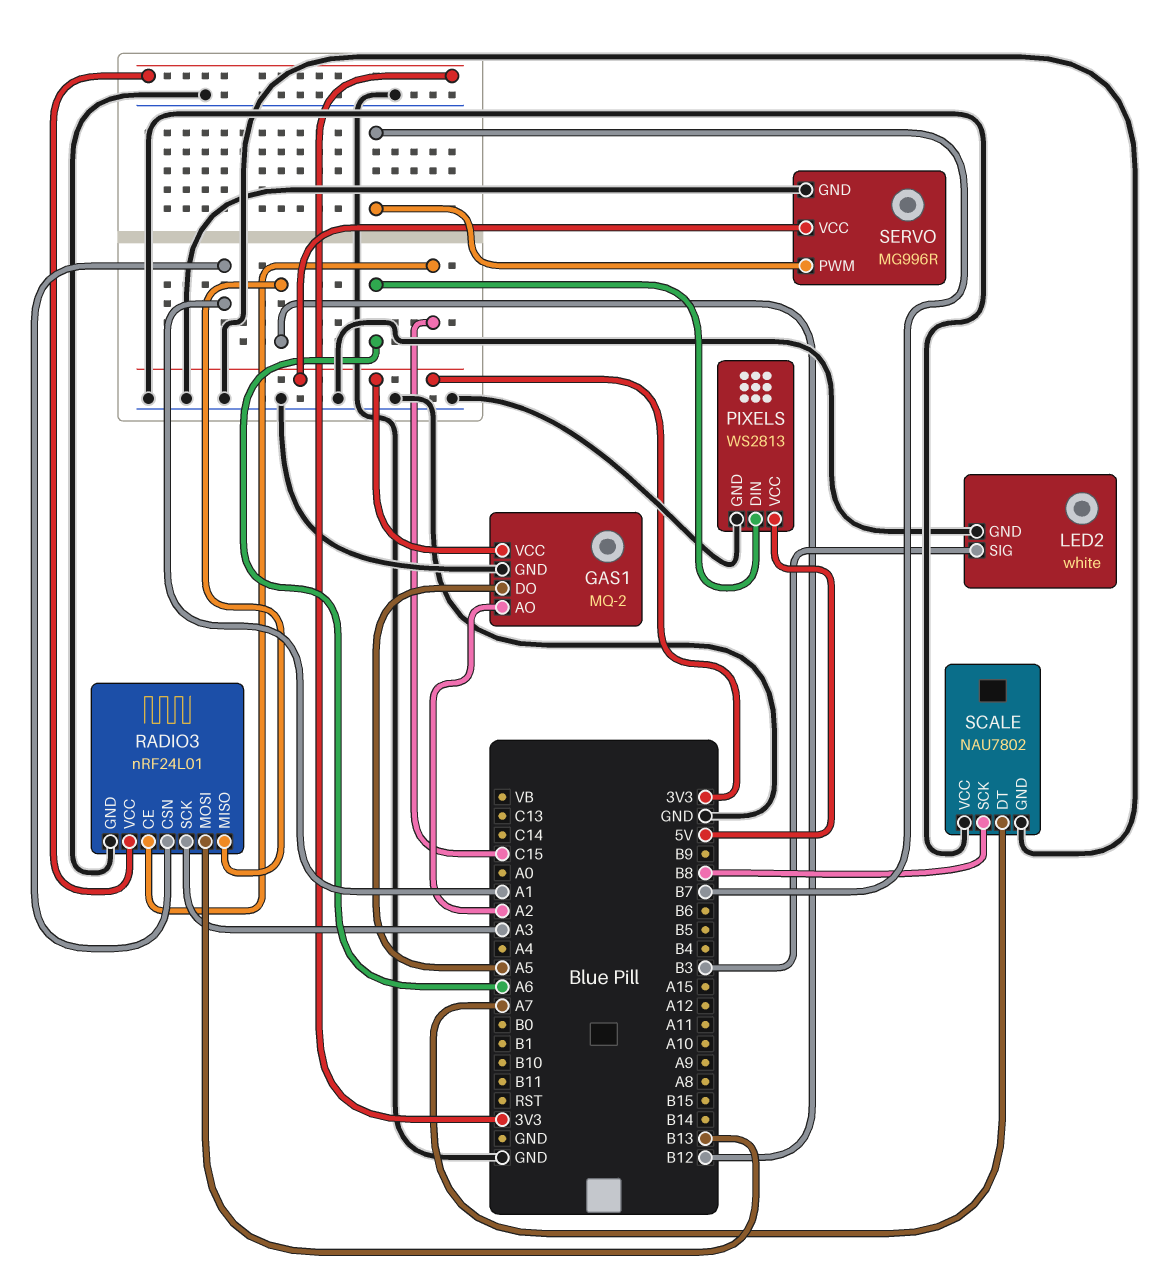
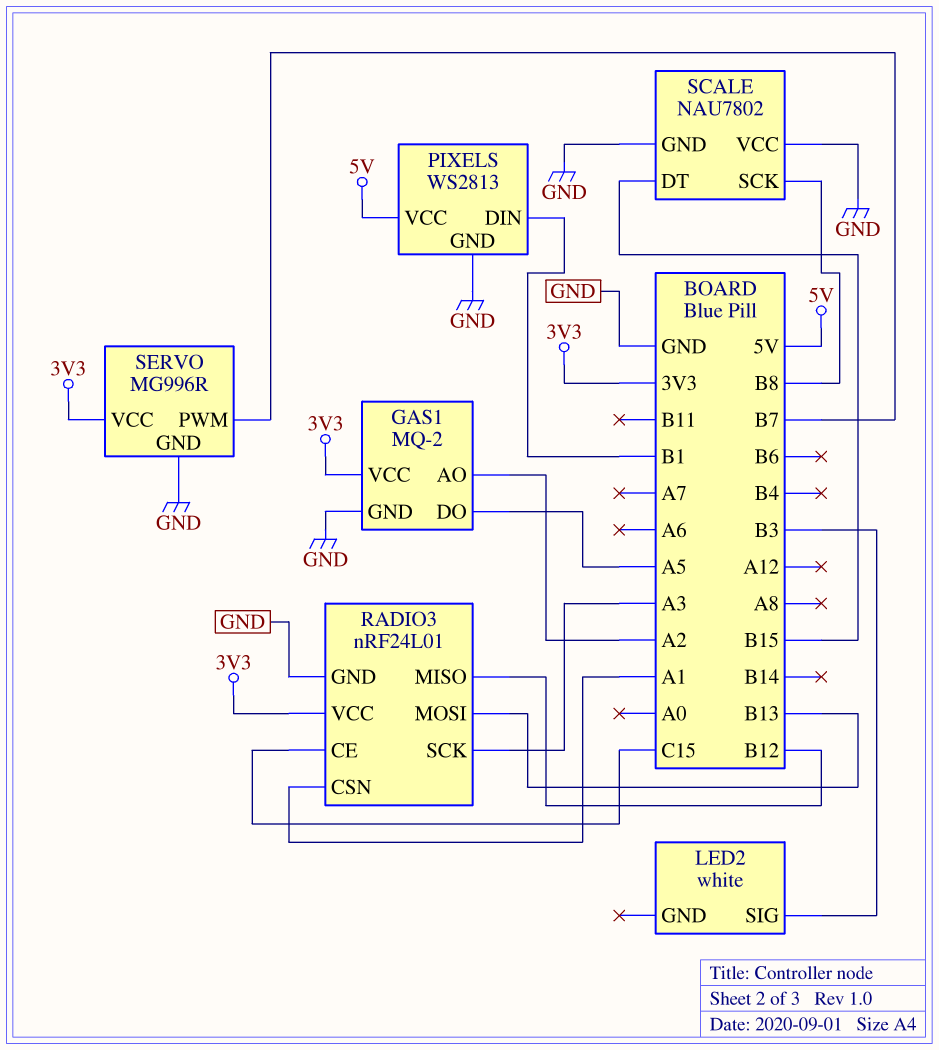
LED2 pin GND: GND -> none
PIXELS pin DIN: A6 -> B1
SCALE pin DT: A7 -> B15

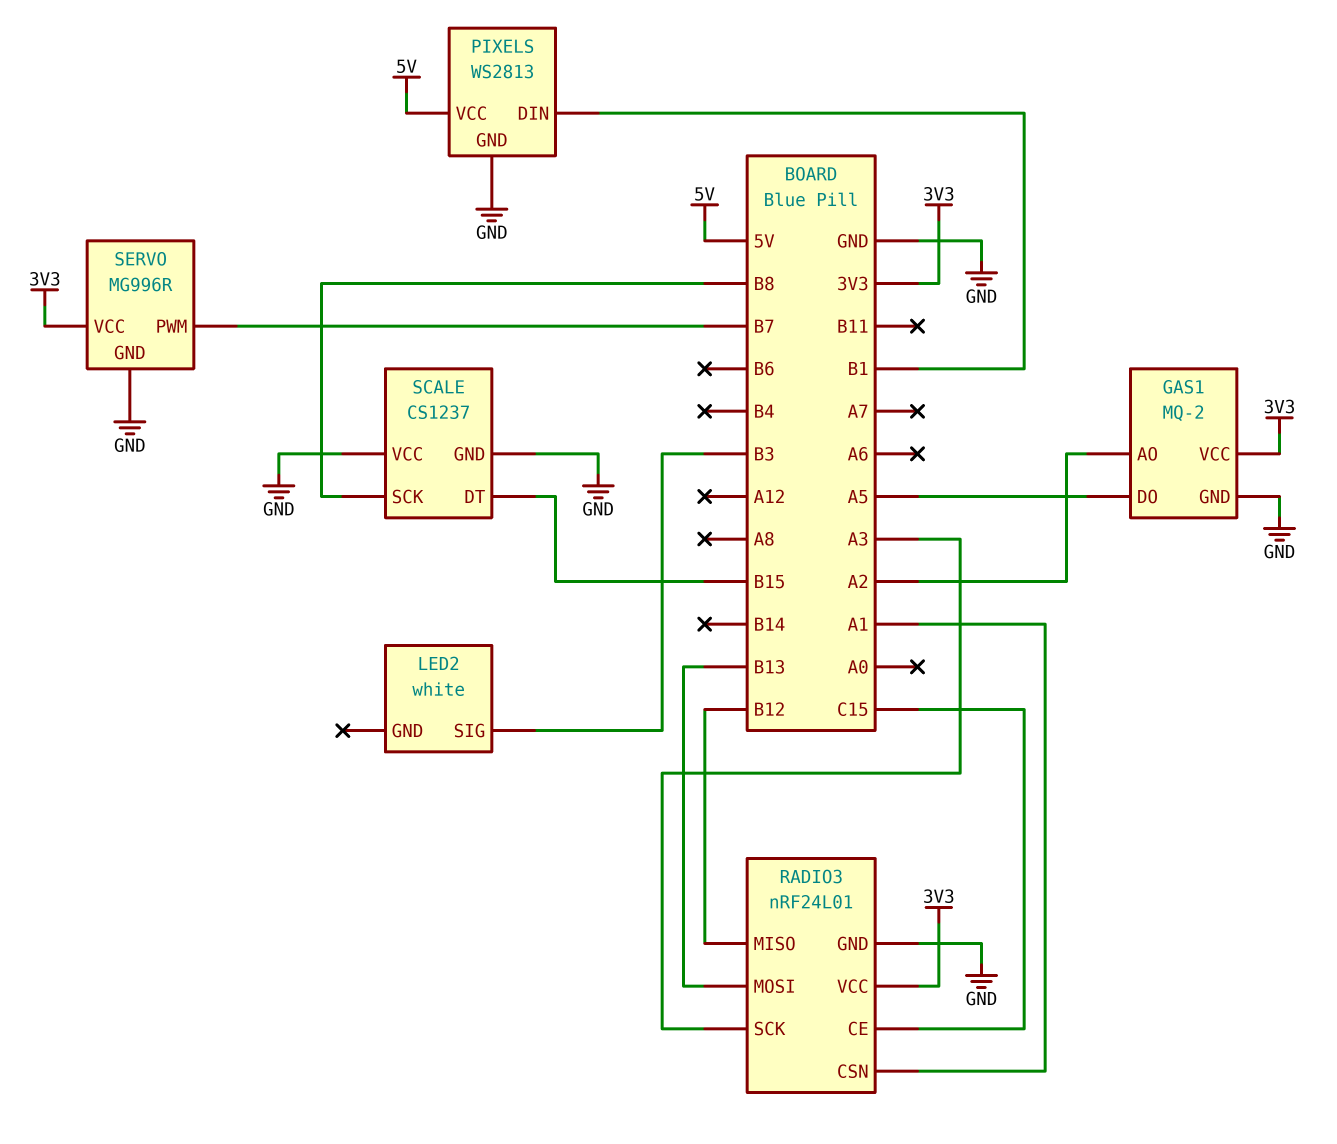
SCALE: NAU7802 -> CS1237

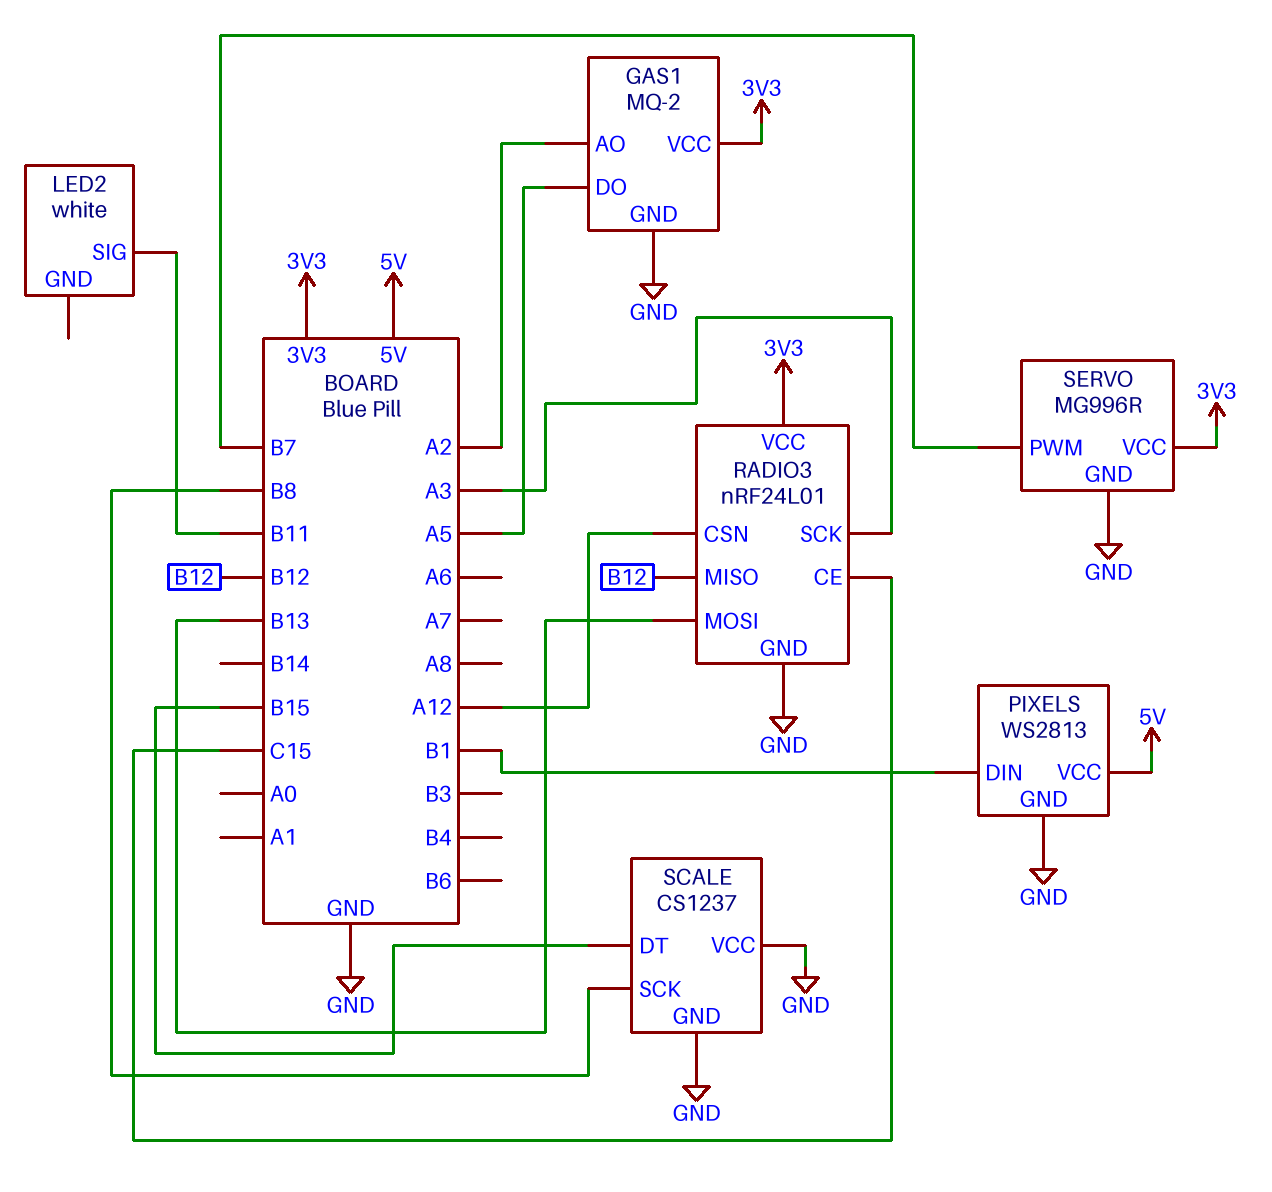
LED2 pin SIG: B3 -> B11
RADIO3 pin CSN: A1 -> A12

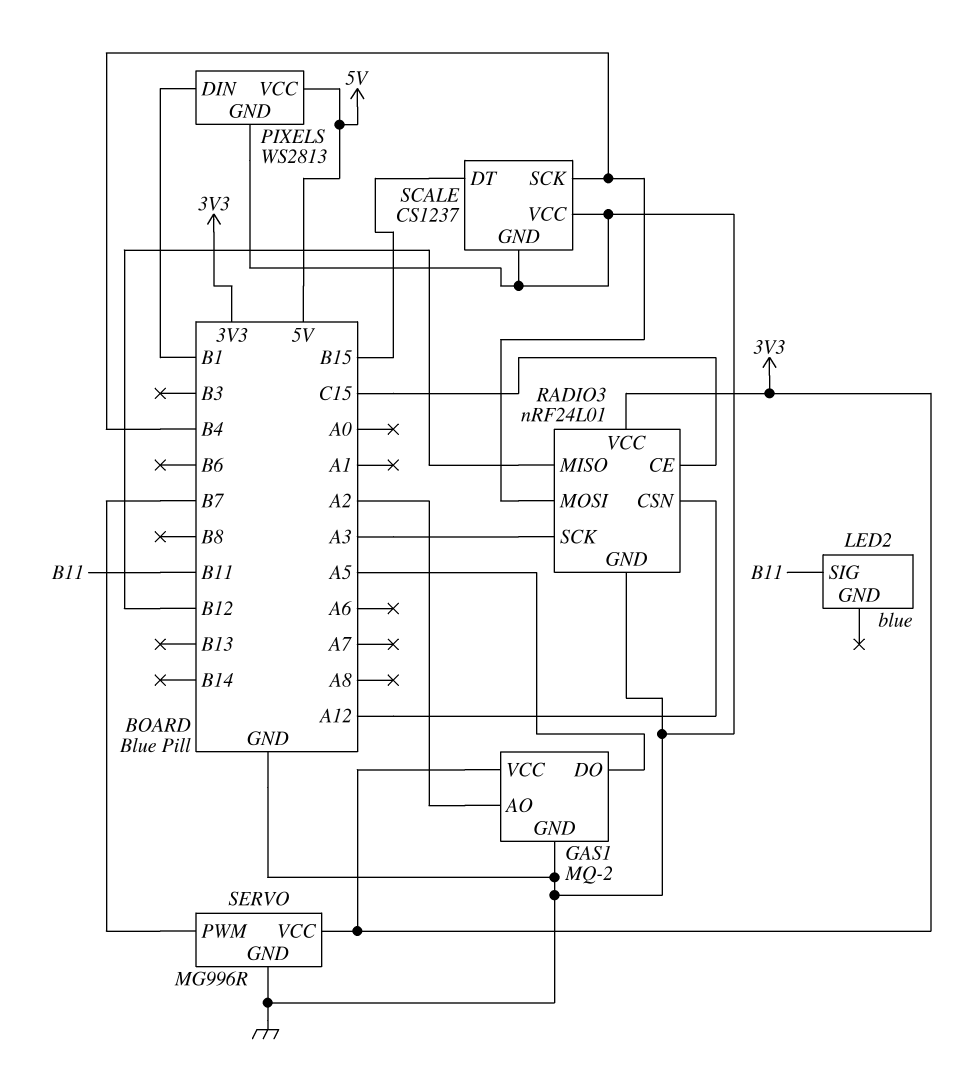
LED2: white -> blue
RADIO3 pin MOSI: B13 -> B4
SCALE pin SCK: B8 -> B4

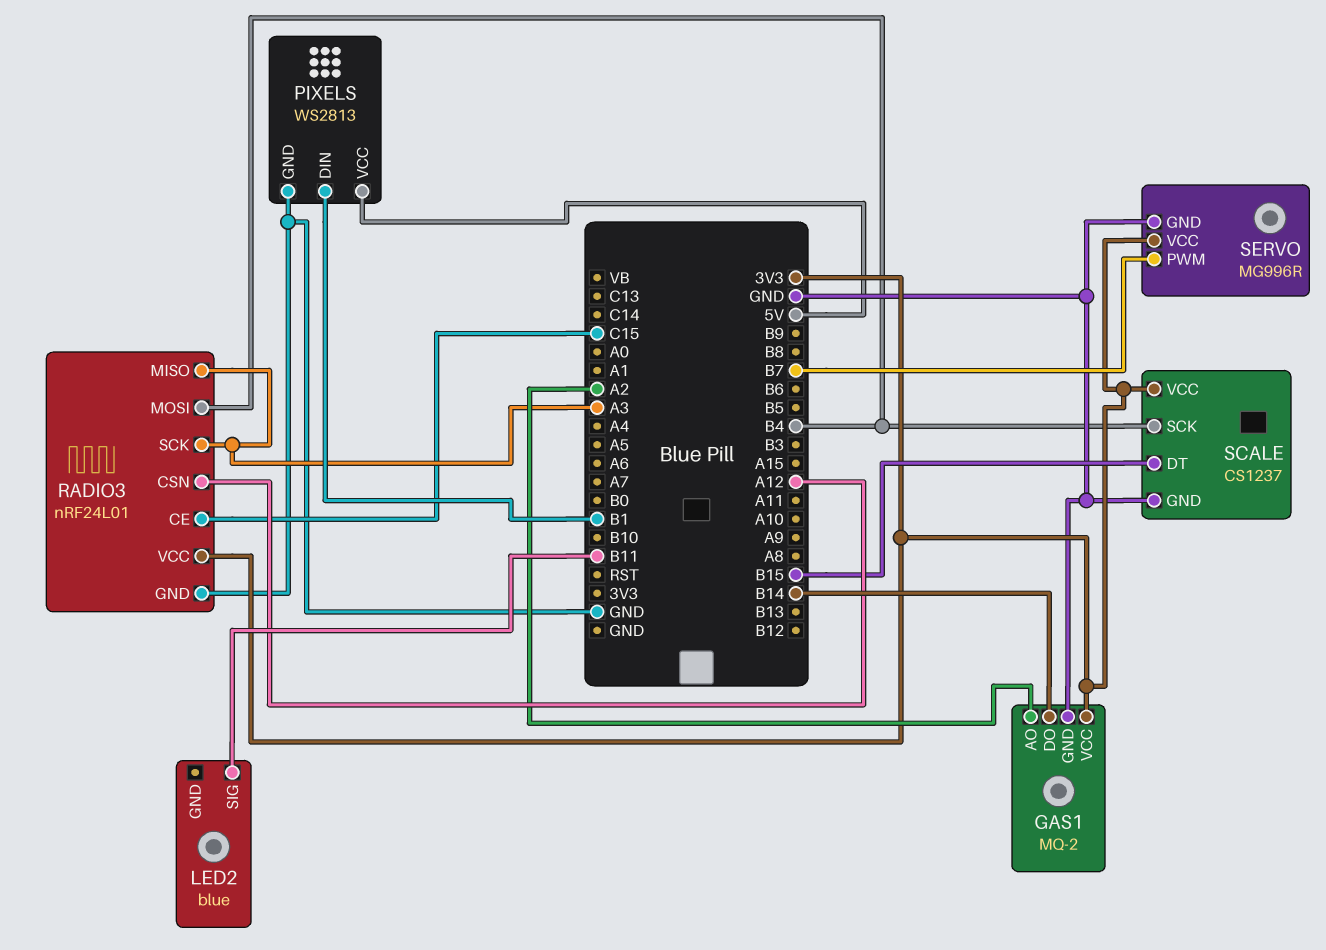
GAS1 pin DO: A5 -> B14
RADIO3 pin MISO: B12 -> A3
SCALE pin VCC: GND -> 3V3

